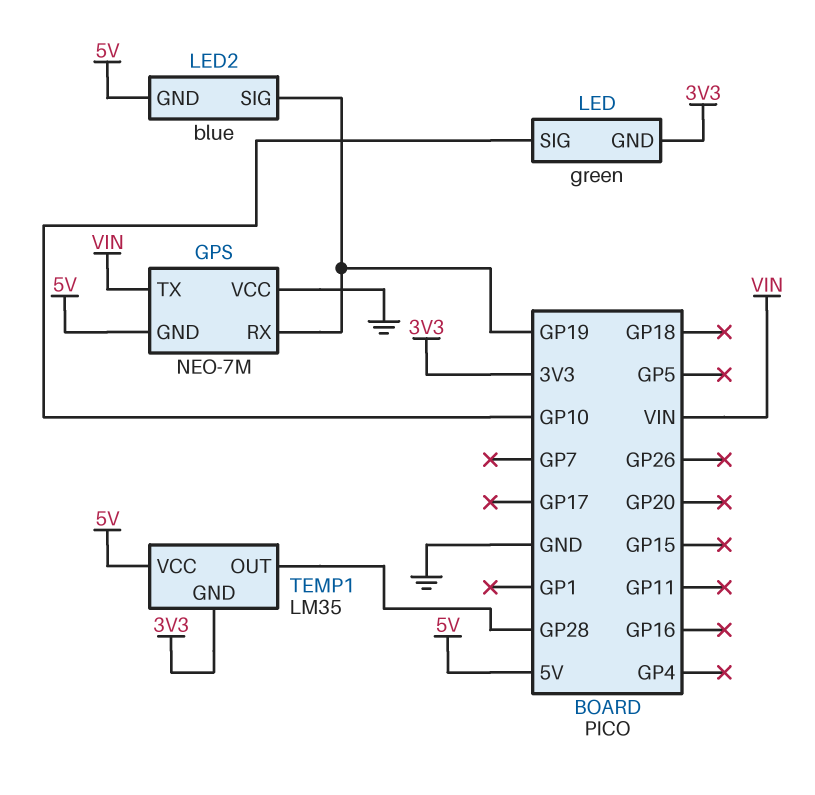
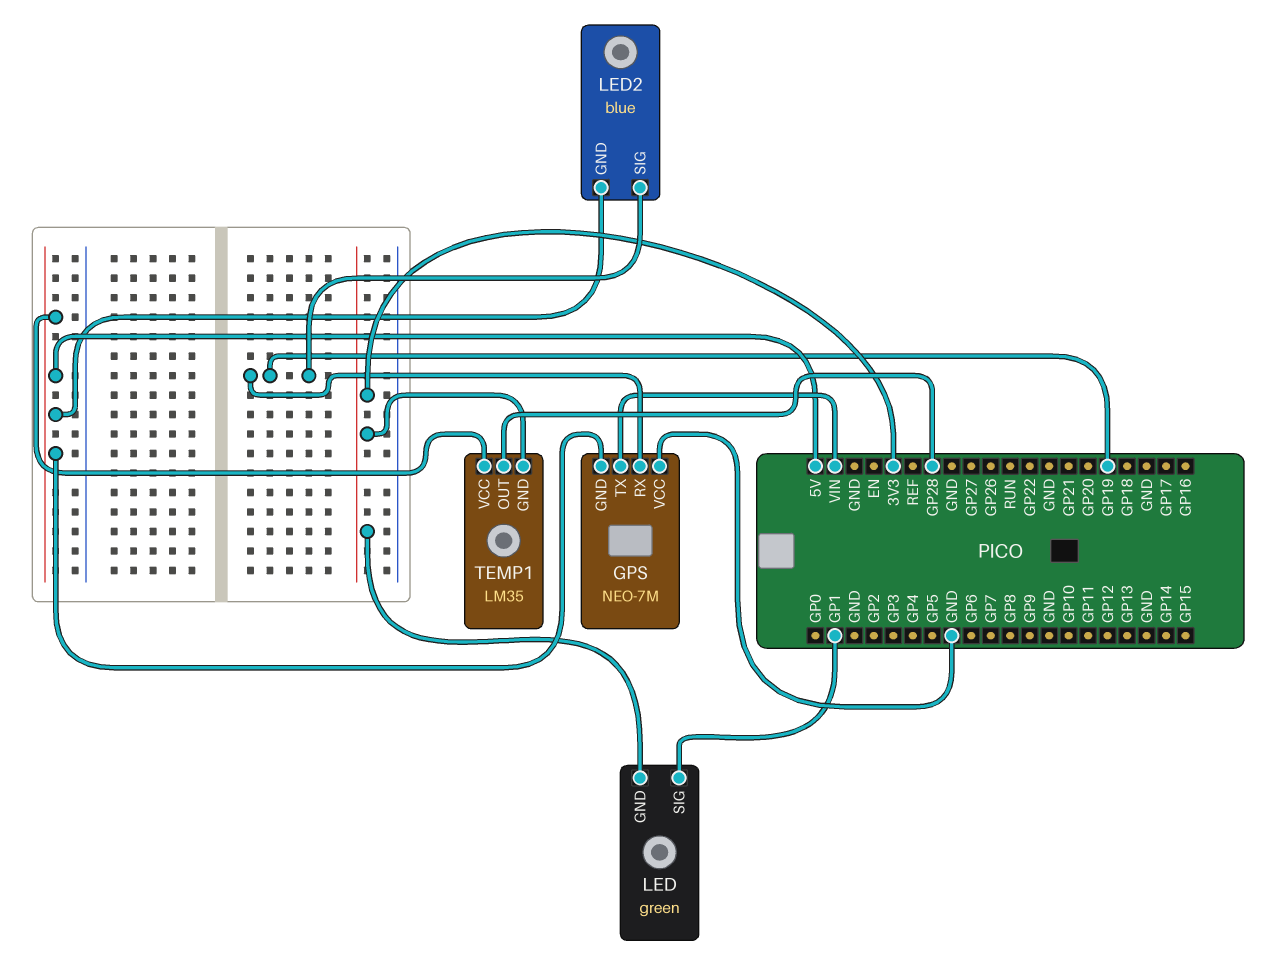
LED pin SIG: GP10 -> GP1

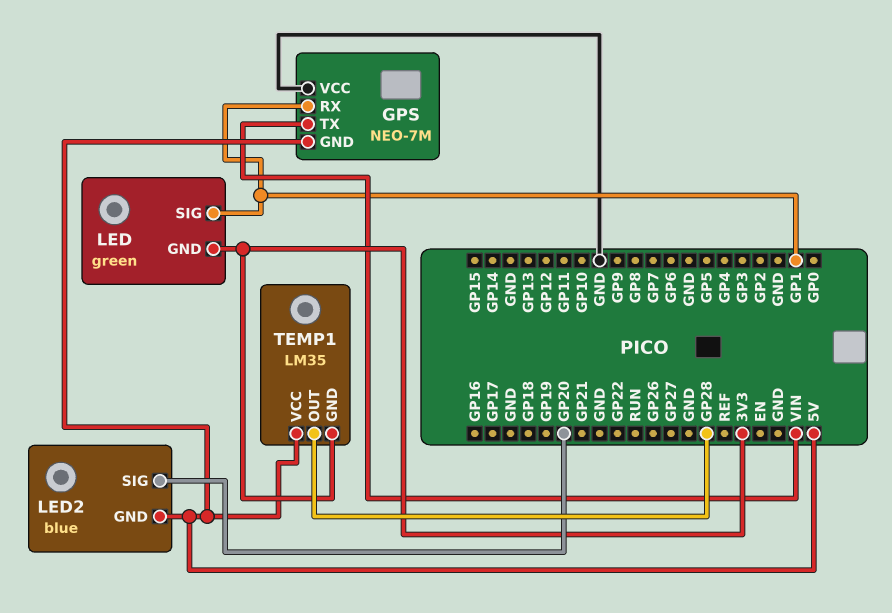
GPS pin RX: GP19 -> GP1
LED2 pin SIG: GP19 -> GP20

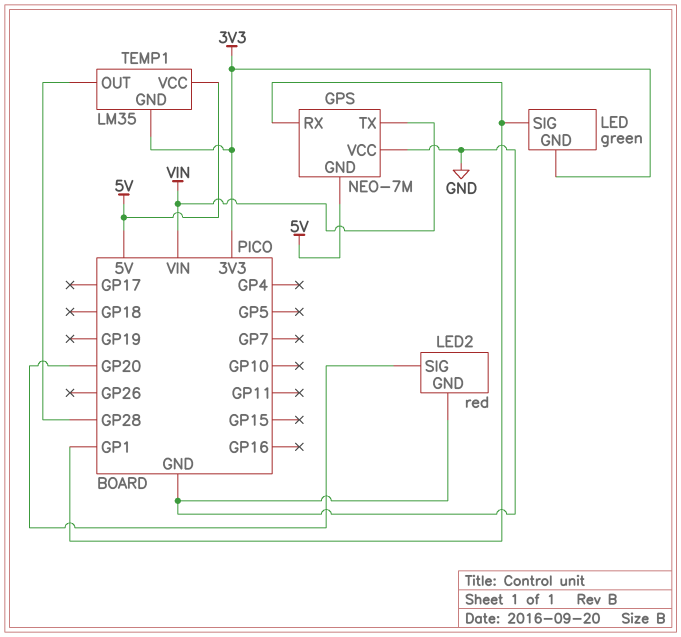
LED2: blue -> red
LED2 pin GND: 5V -> GND

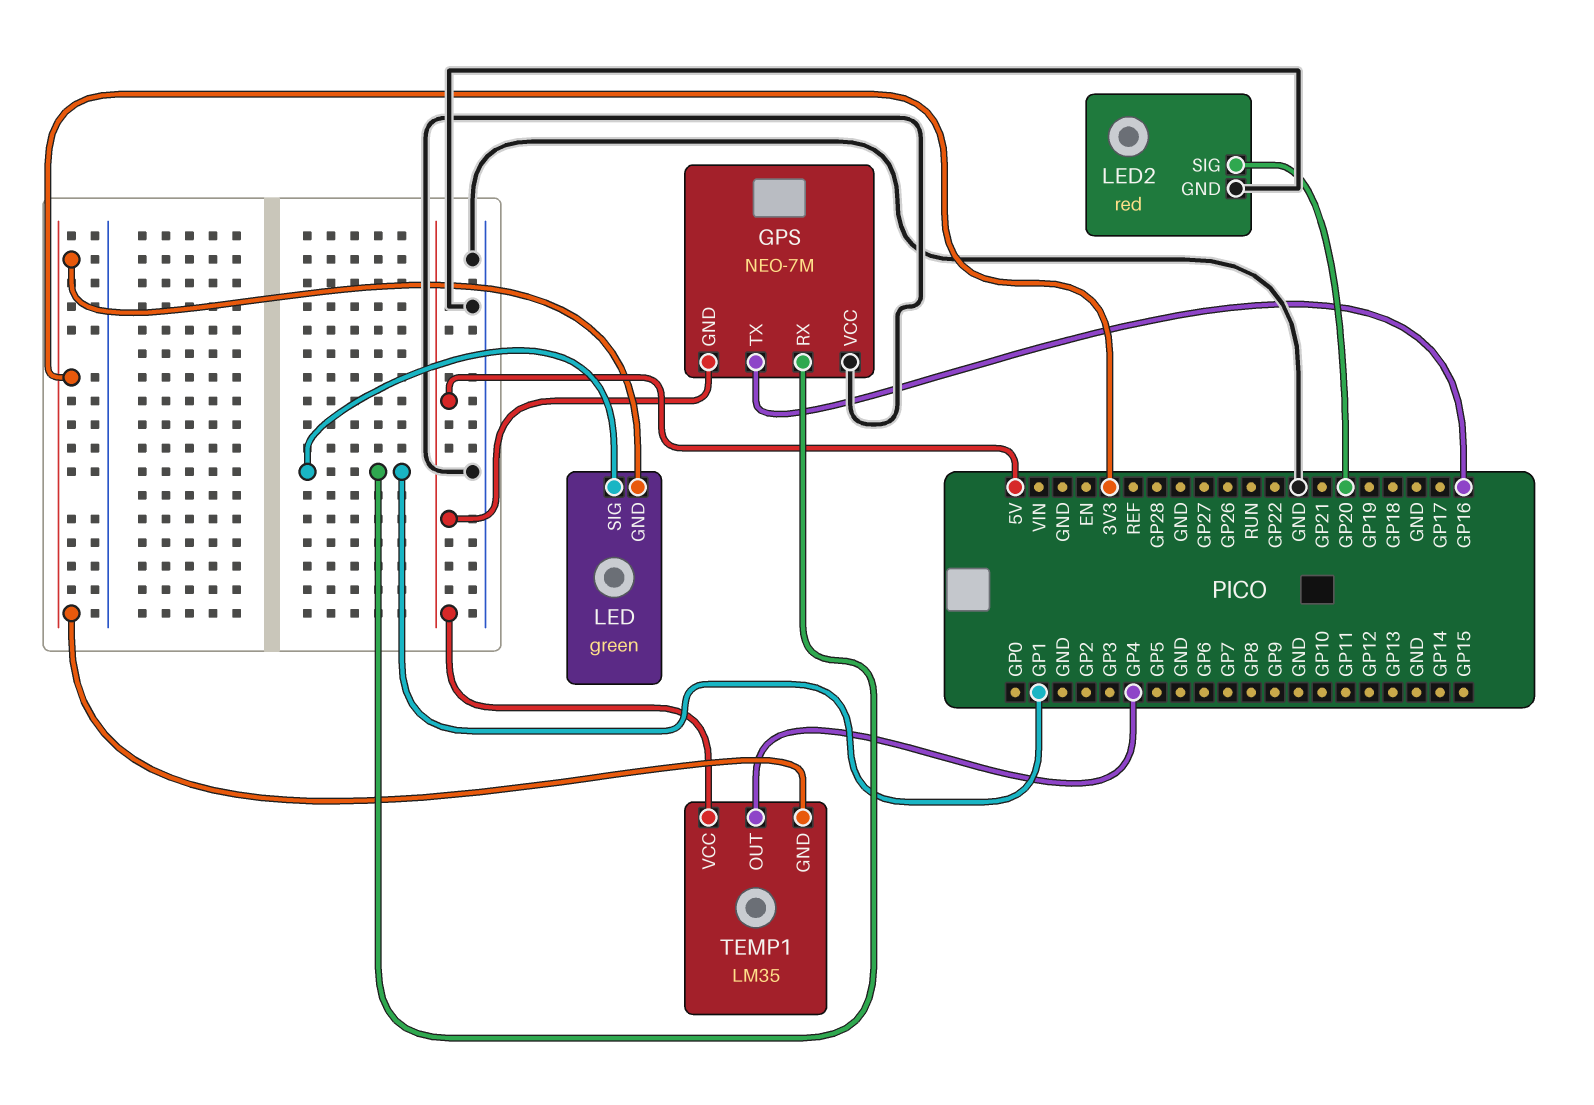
GPS pin TX: VIN -> GP16
TEMP1 pin OUT: GP28 -> GP4

